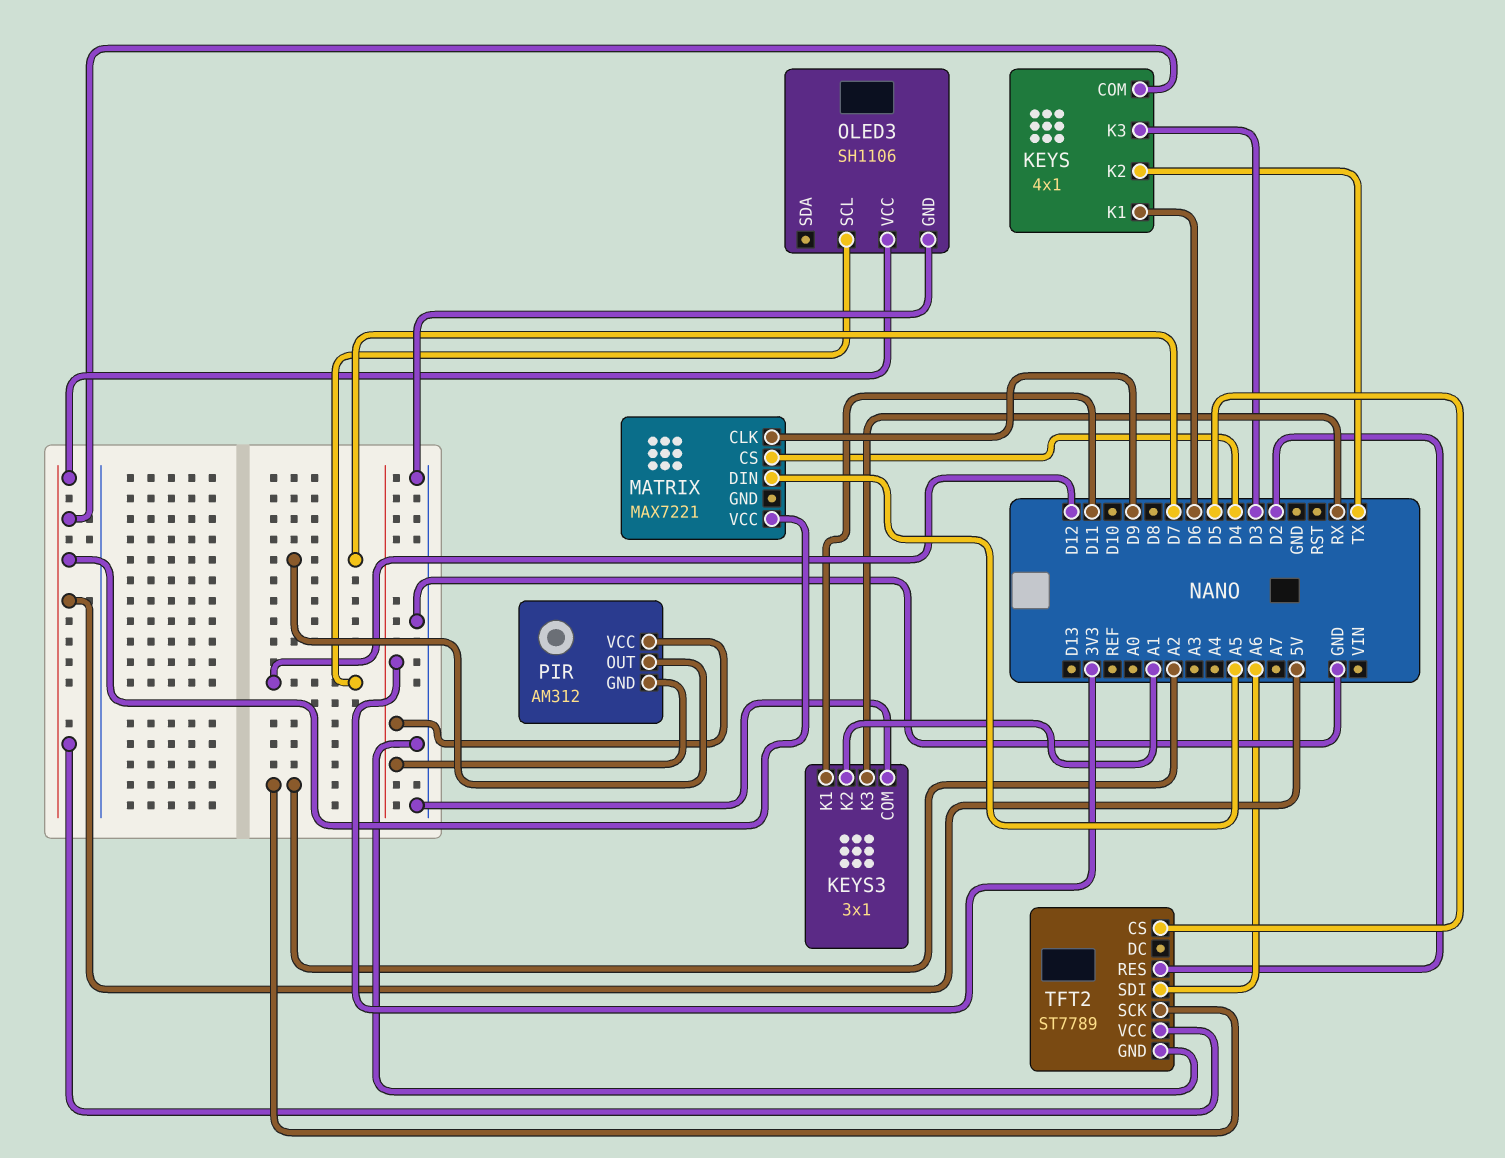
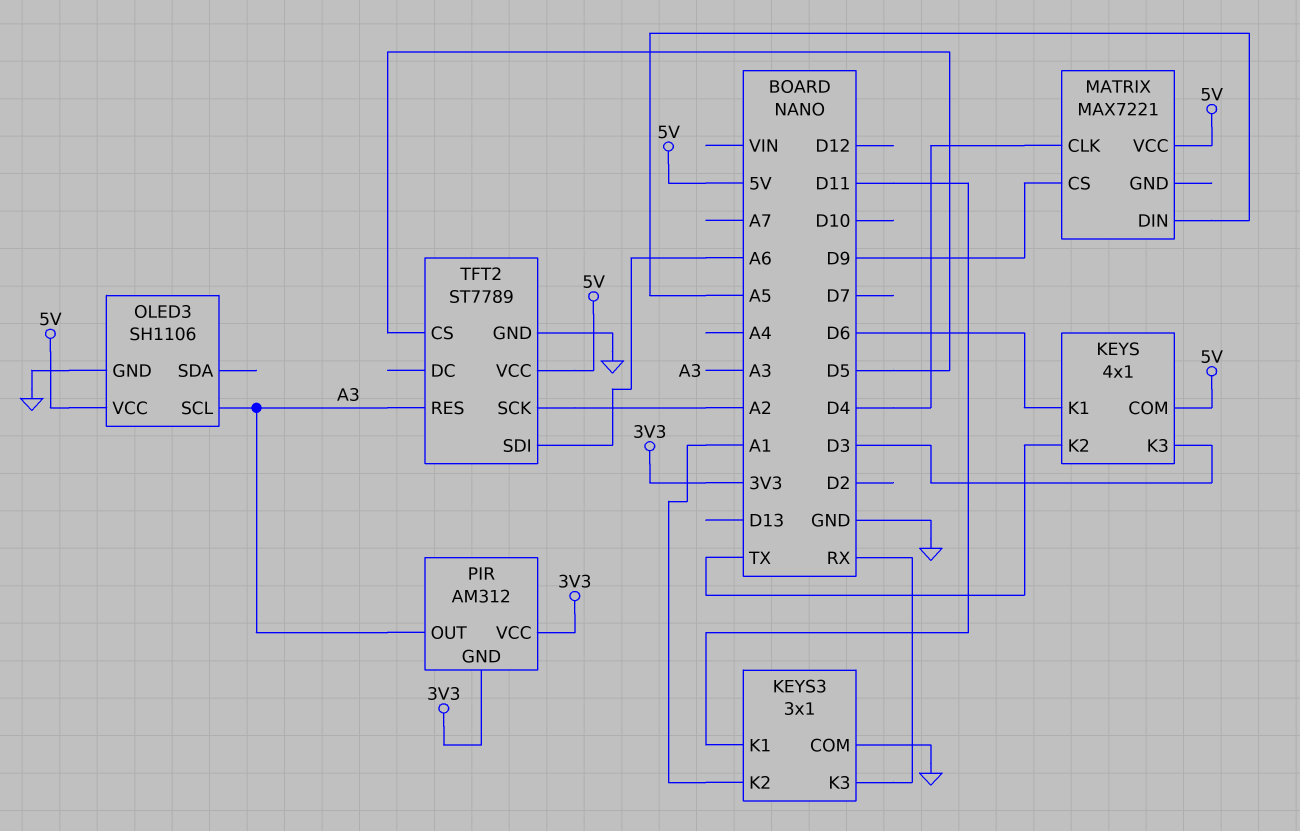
MATRIX pin CLK: D9 -> D4
MATRIX pin CS: D4 -> D9
OLED3 pin SCL: D12 -> A3
PIR pin OUT: D7 -> A3
TFT2 pin RES: D2 -> A3

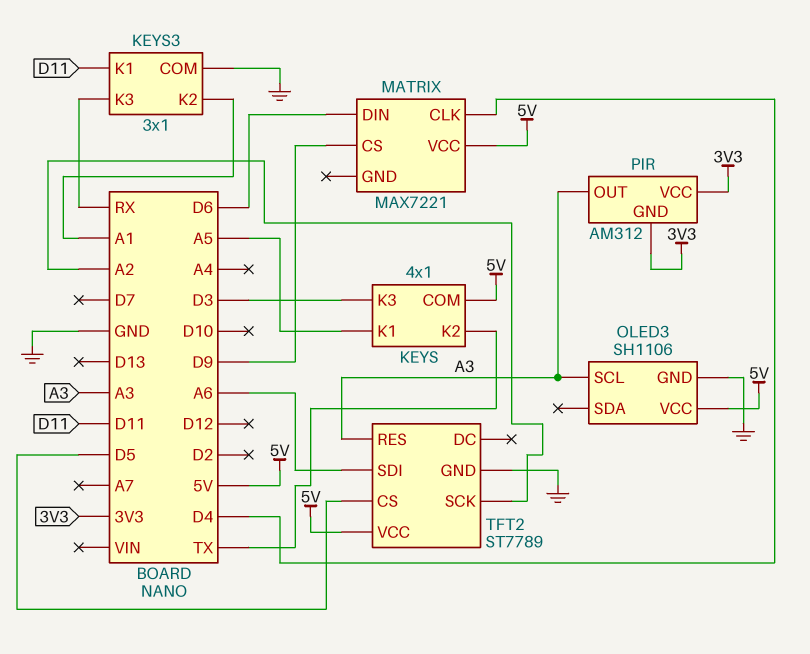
KEYS pin K1: D6 -> A5
MATRIX pin DIN: A5 -> D6

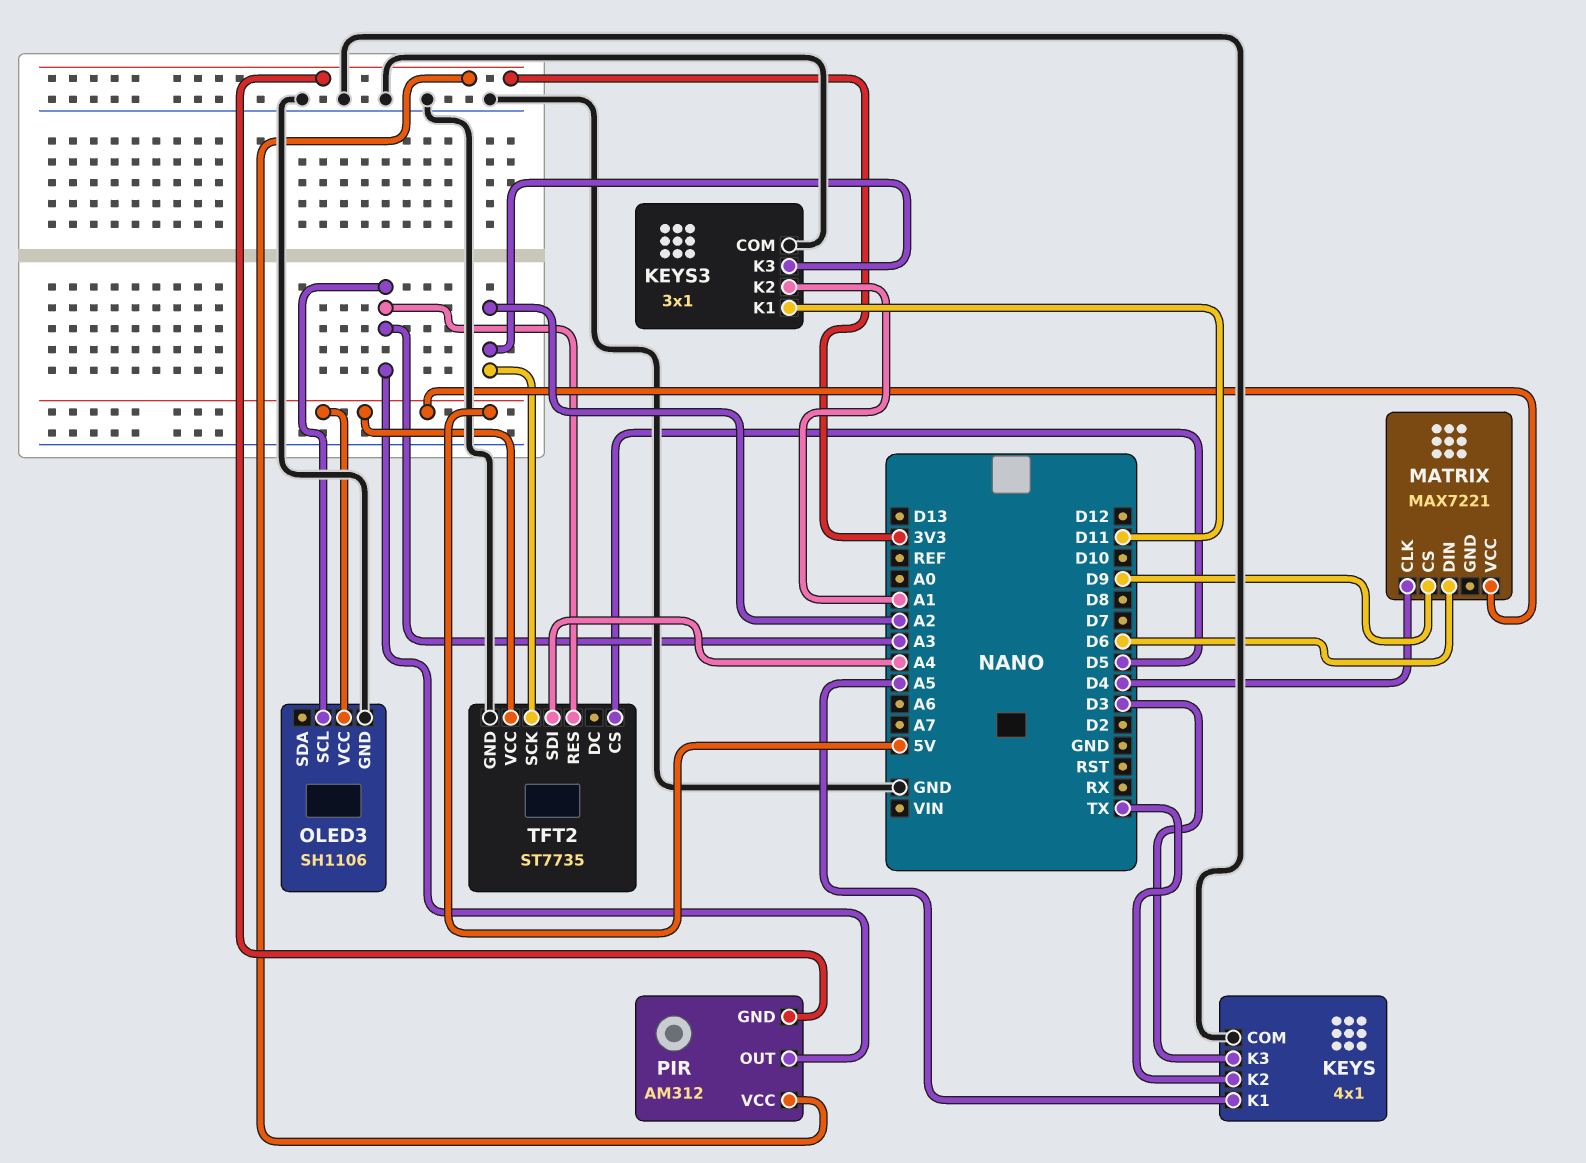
KEYS pin COM: 5V -> GND
KEYS3 pin K3: RX -> A2
TFT2: ST7789 -> ST7735
TFT2 pin SDI: A6 -> A4

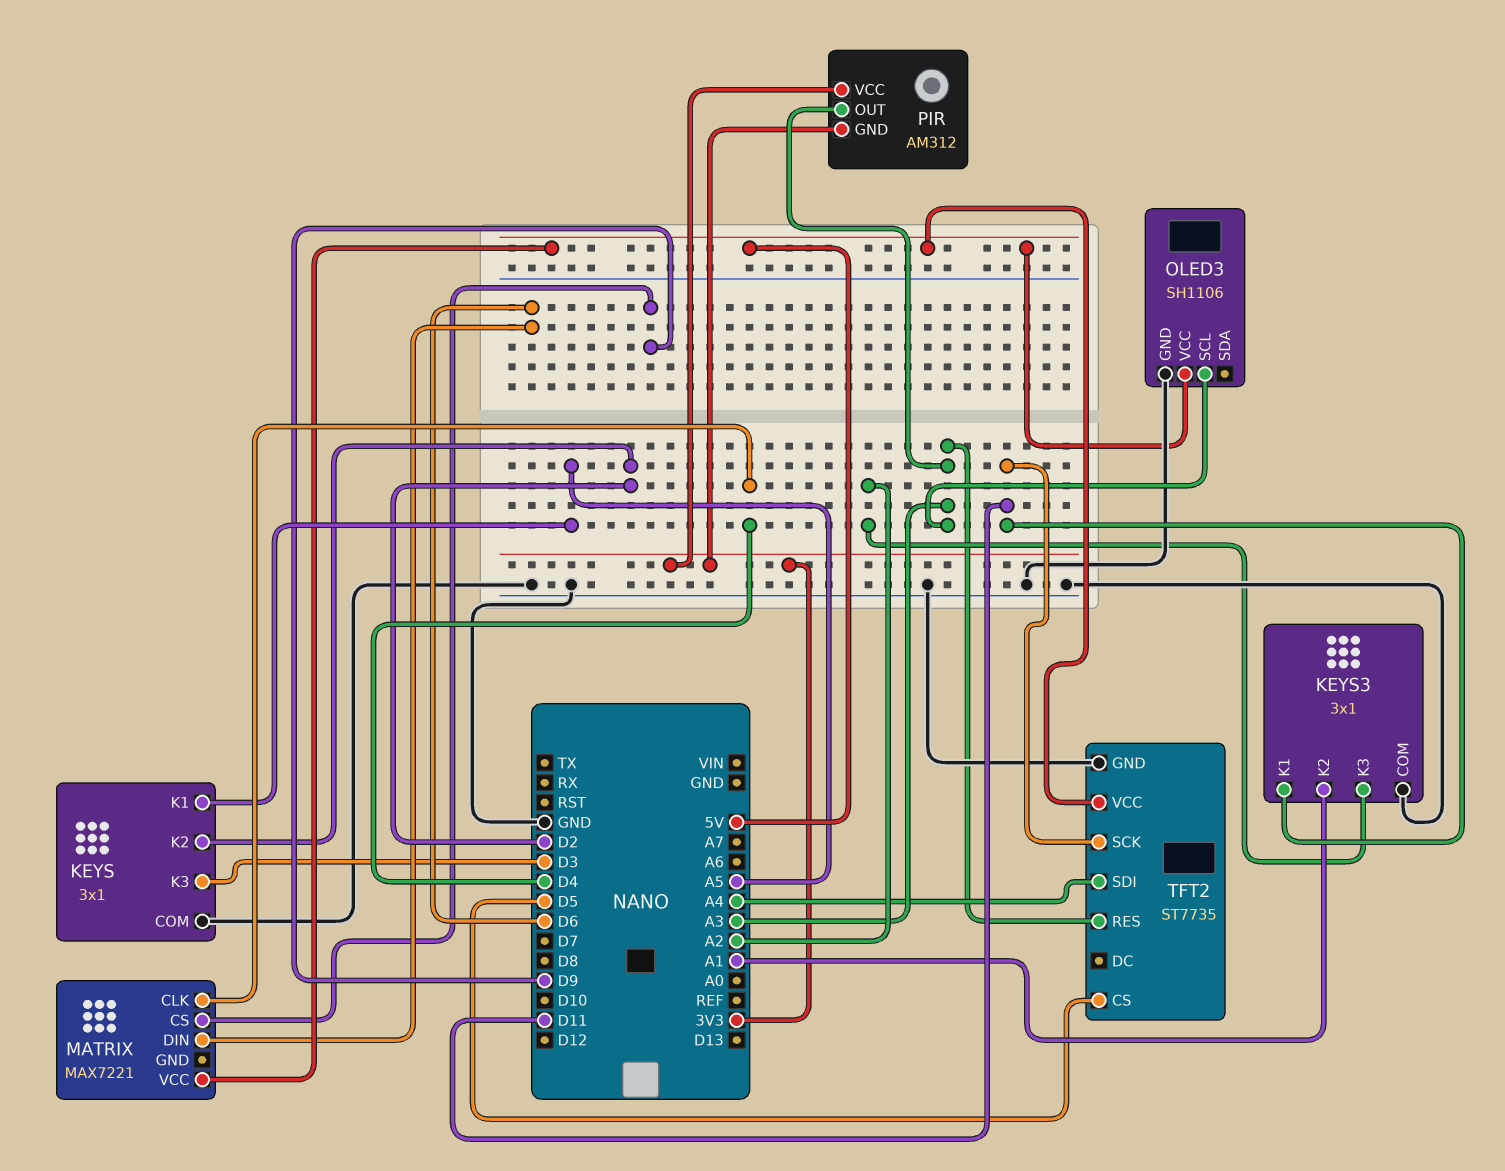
KEYS: 4x1 -> 3x1
KEYS pin K2: TX -> D2
TFT2 pin SCK: A2 -> D11

